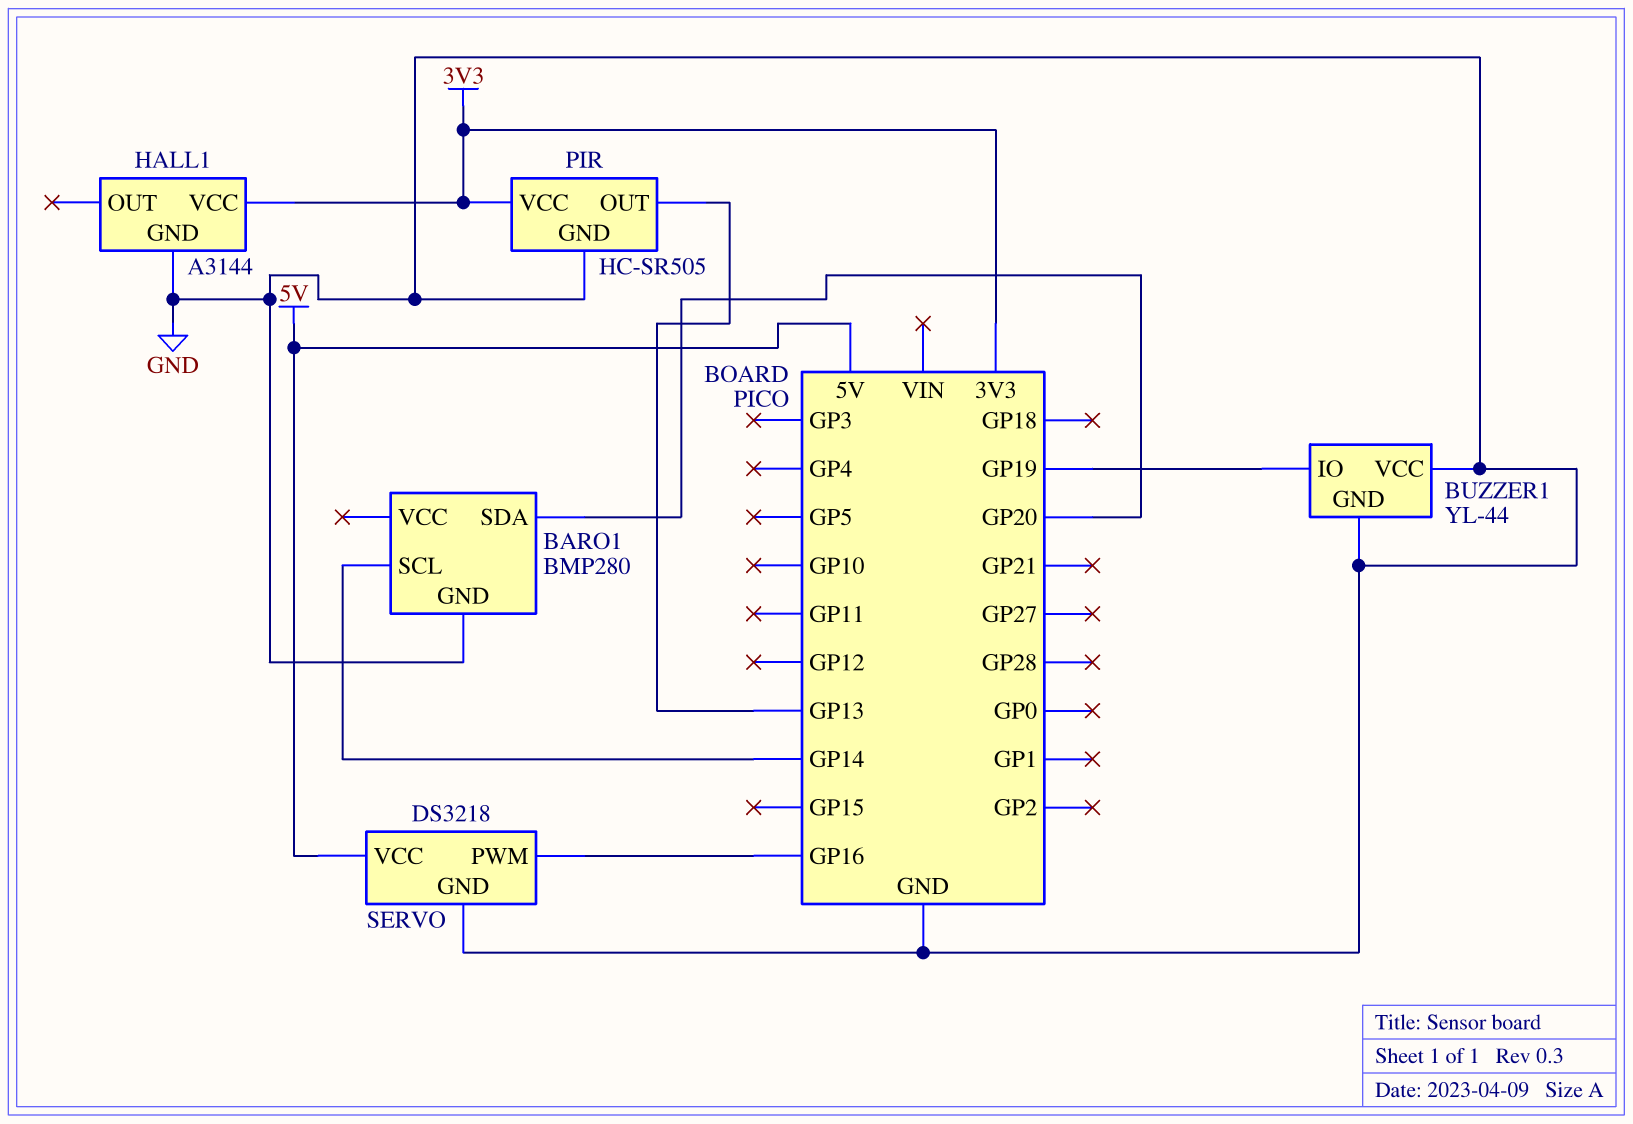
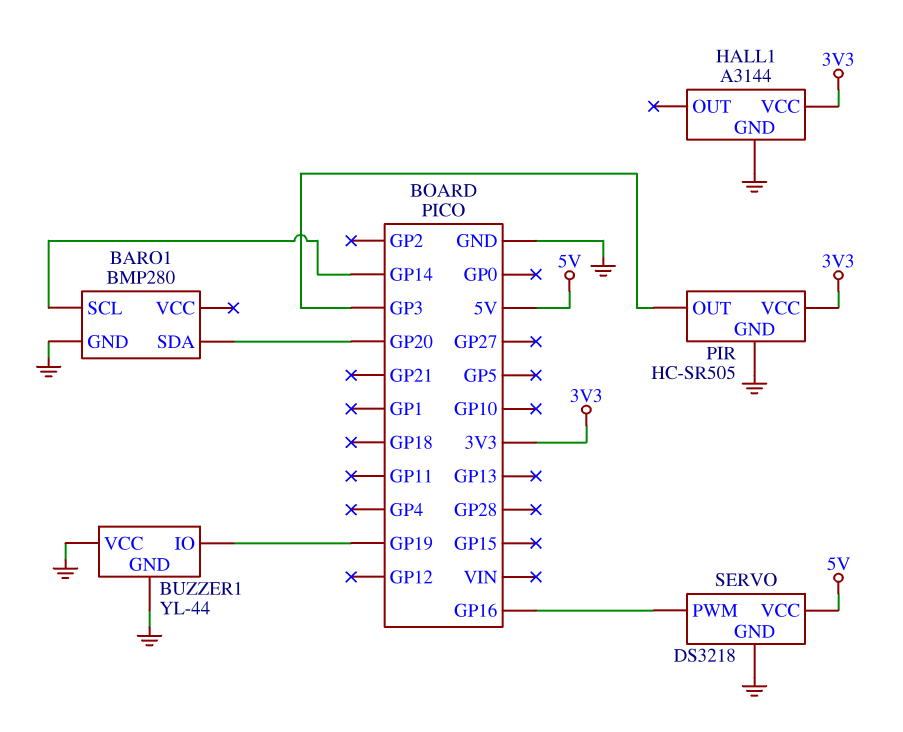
PIR pin OUT: GP13 -> GP3

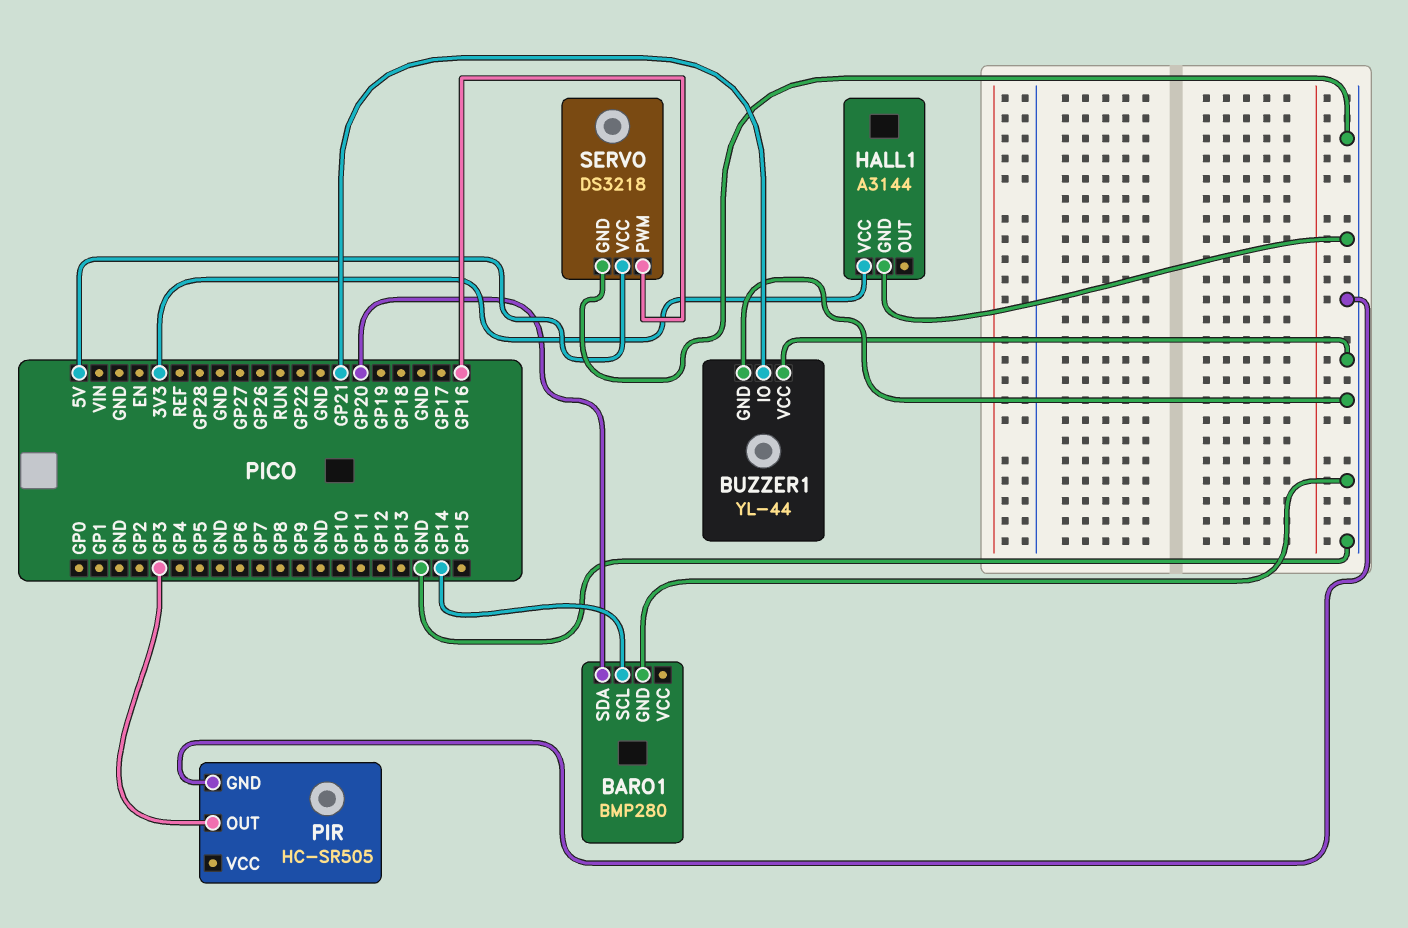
BUZZER1 pin IO: GP19 -> GP21
PIR pin VCC: 3V3 -> none

